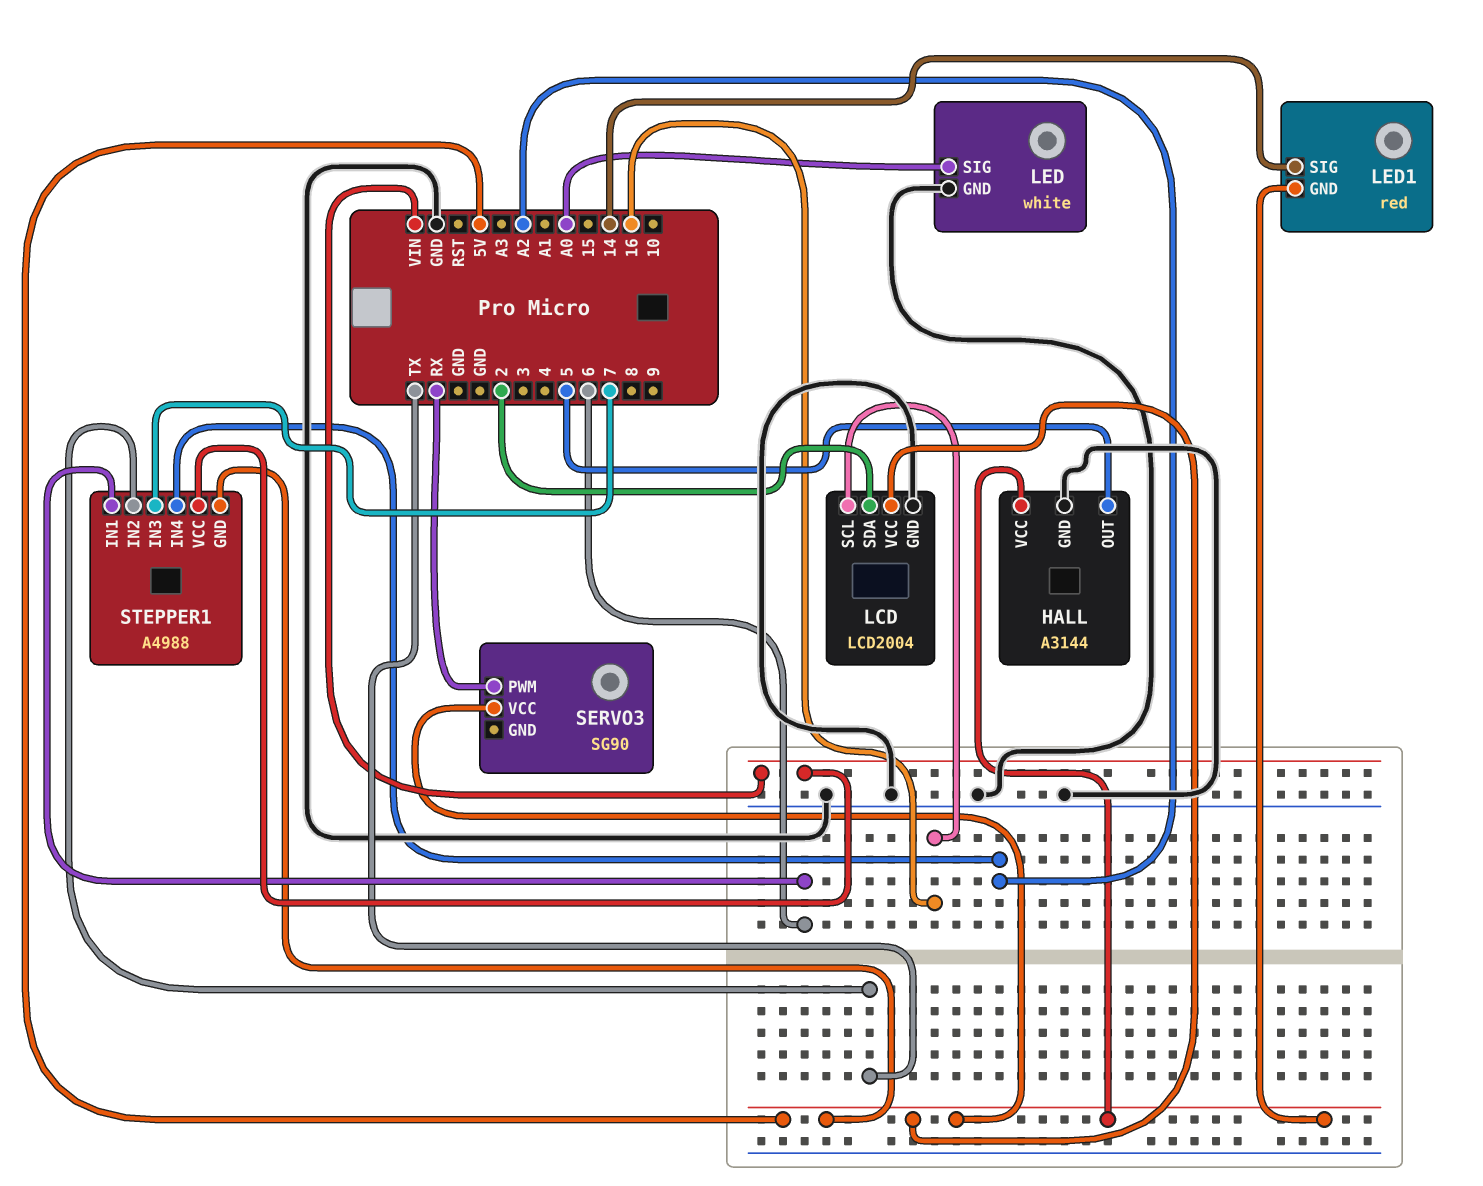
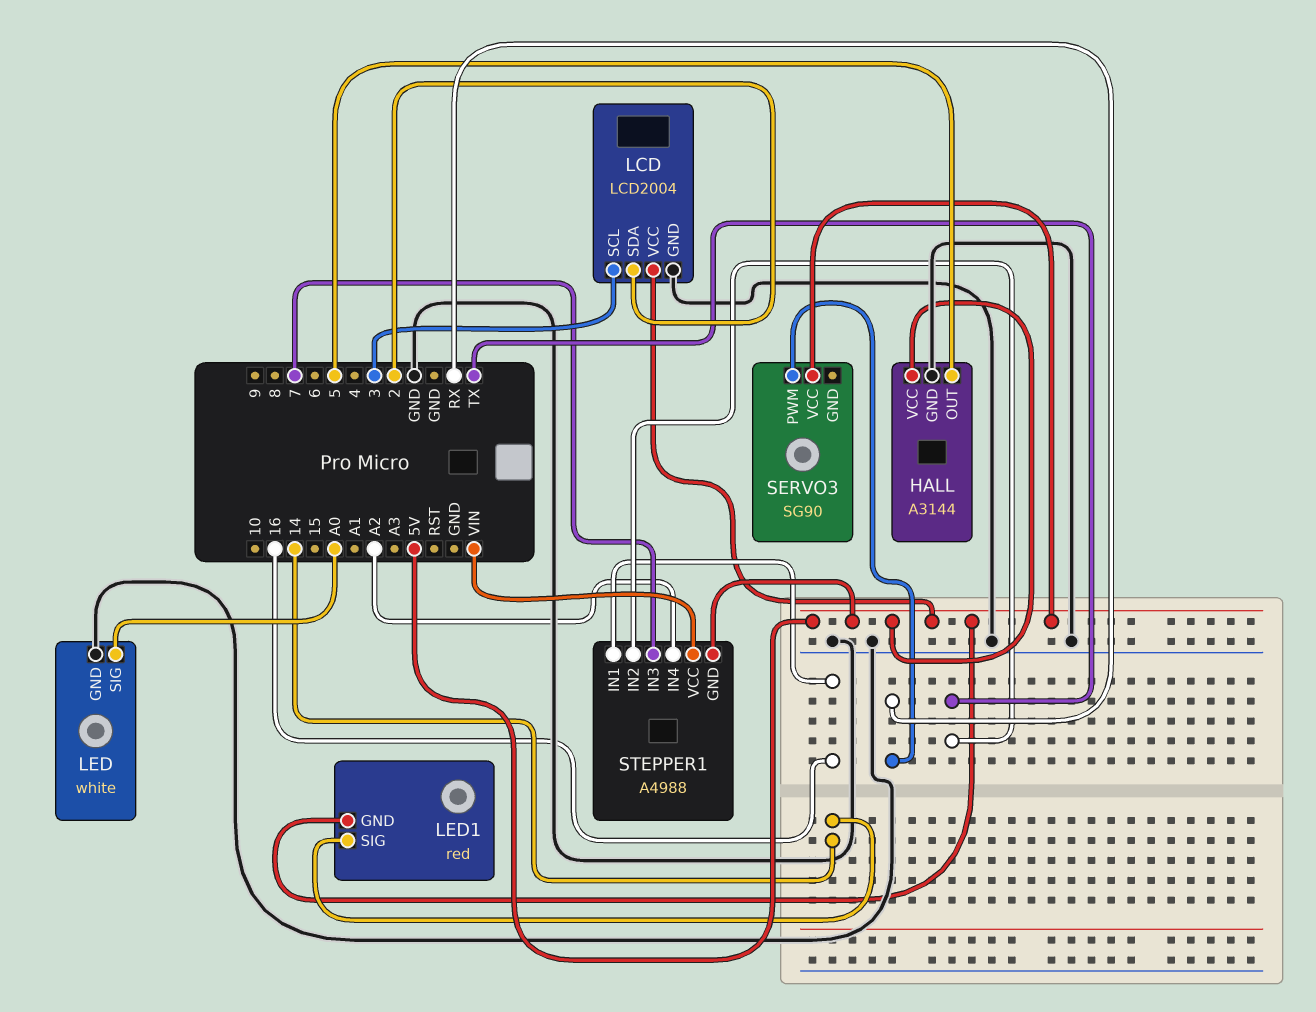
LCD pin SCL: 16 -> 3
STEPPER1 pin IN1: 6 -> 16

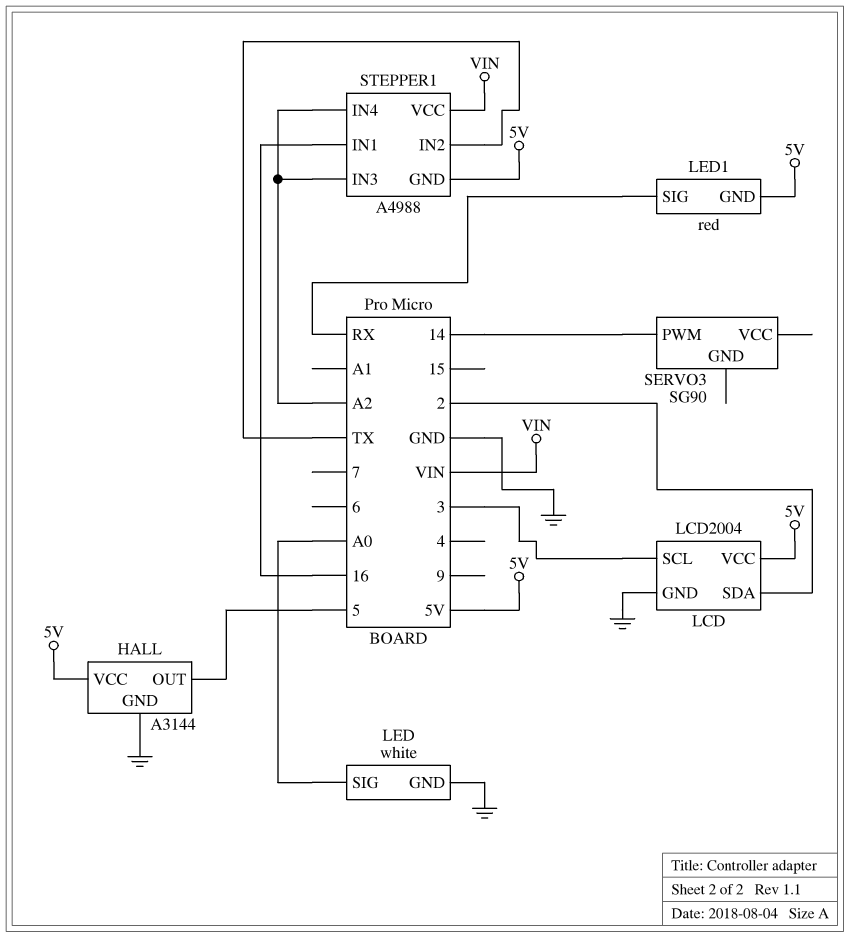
LED1 pin SIG: 14 -> RX
SERVO3 pin PWM: RX -> 14
SERVO3 pin VCC: 5V -> none
STEPPER1 pin IN3: 7 -> A2

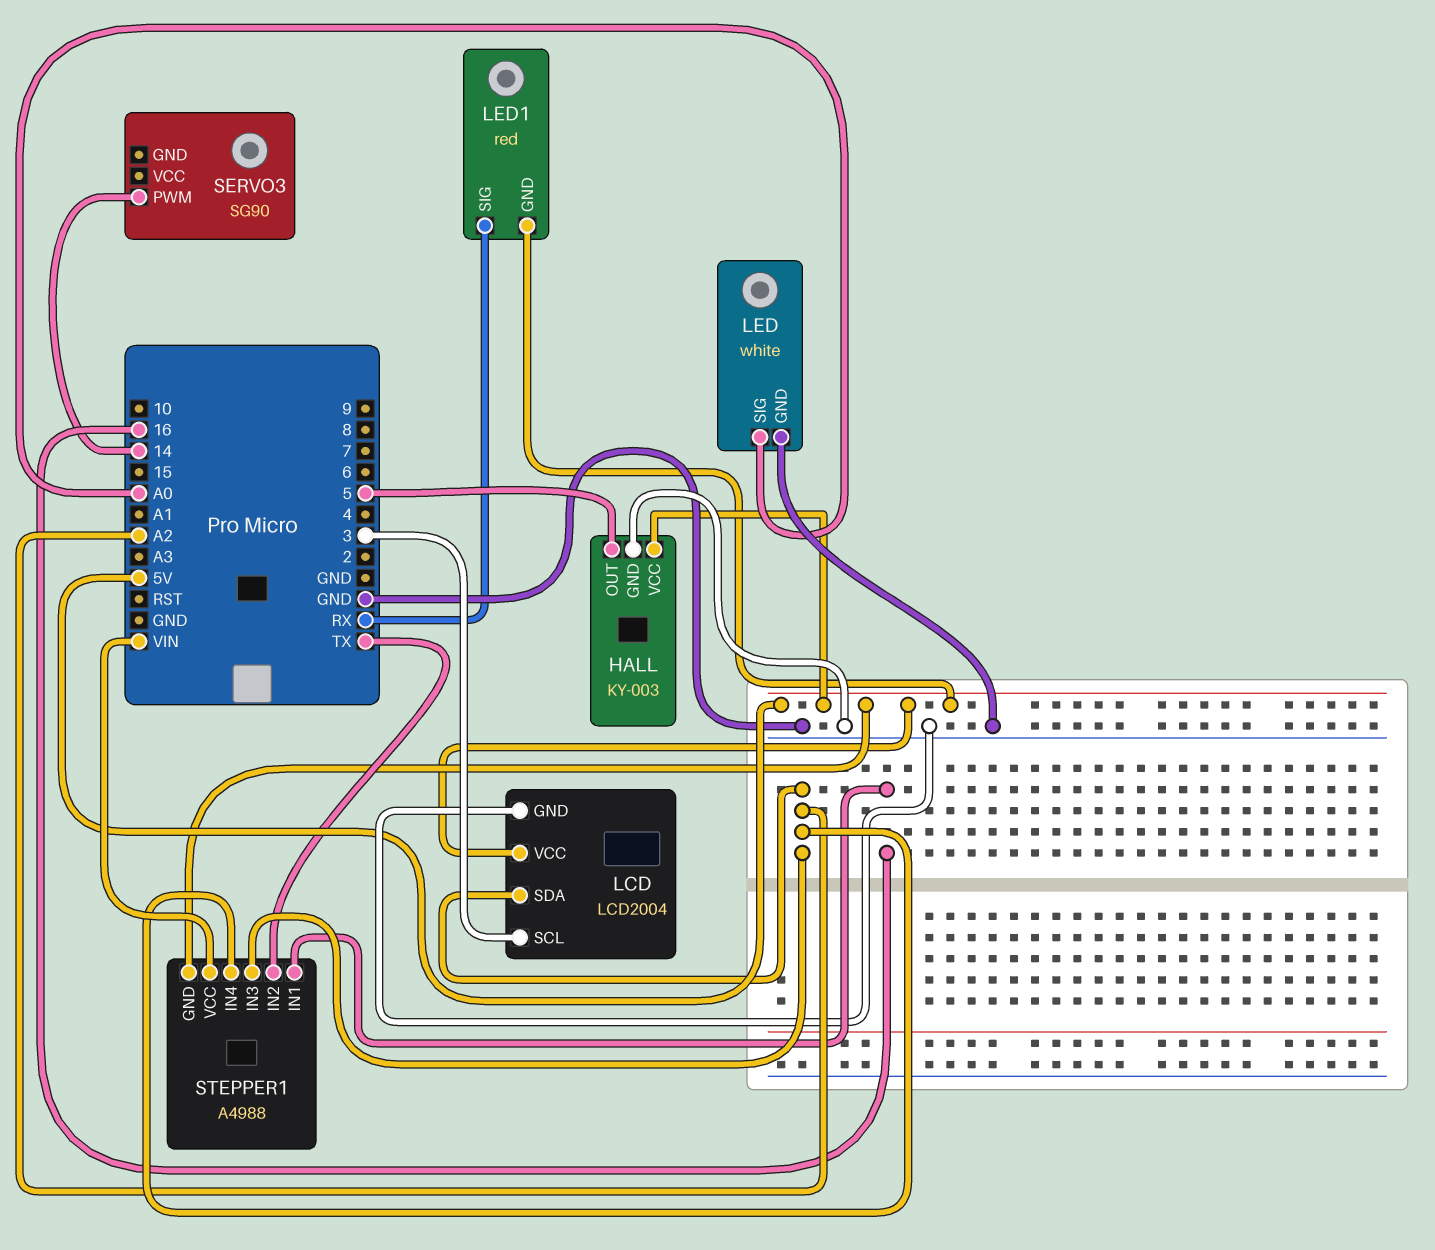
HALL: A3144 -> KY-003
LCD pin SDA: 2 -> A2

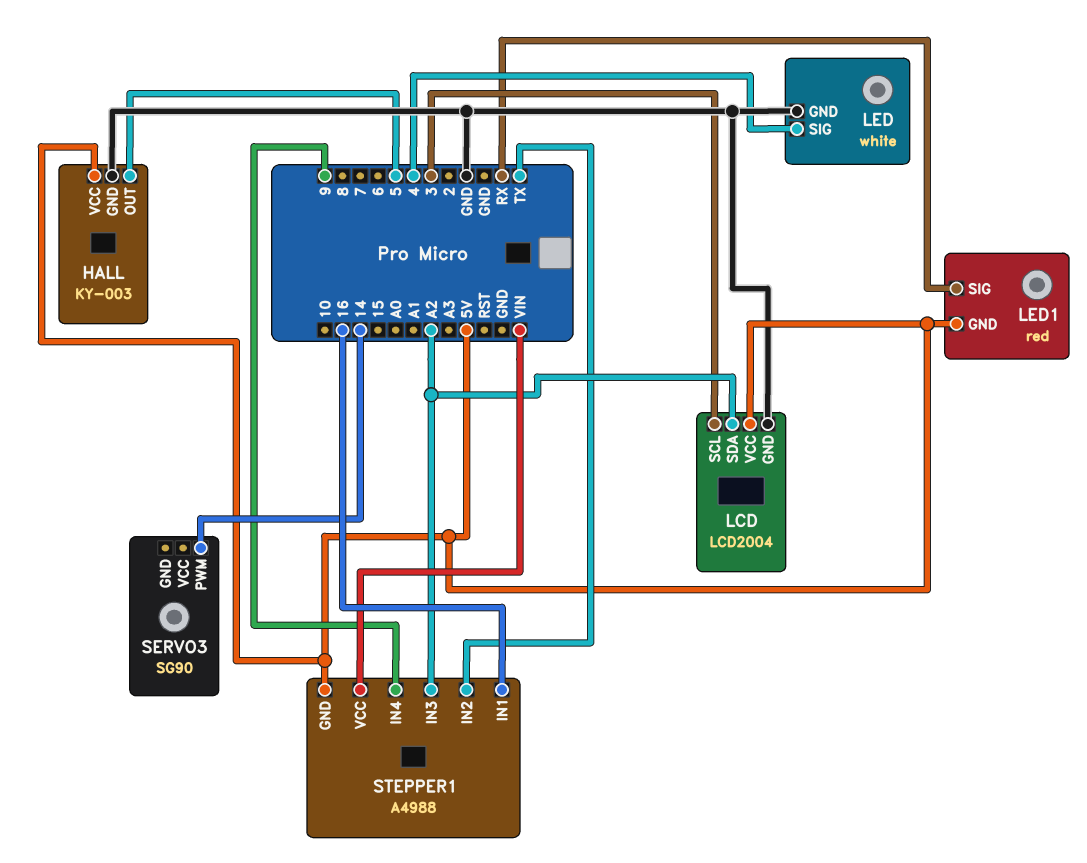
LED pin SIG: A0 -> 4
STEPPER1 pin IN4: A2 -> 9

